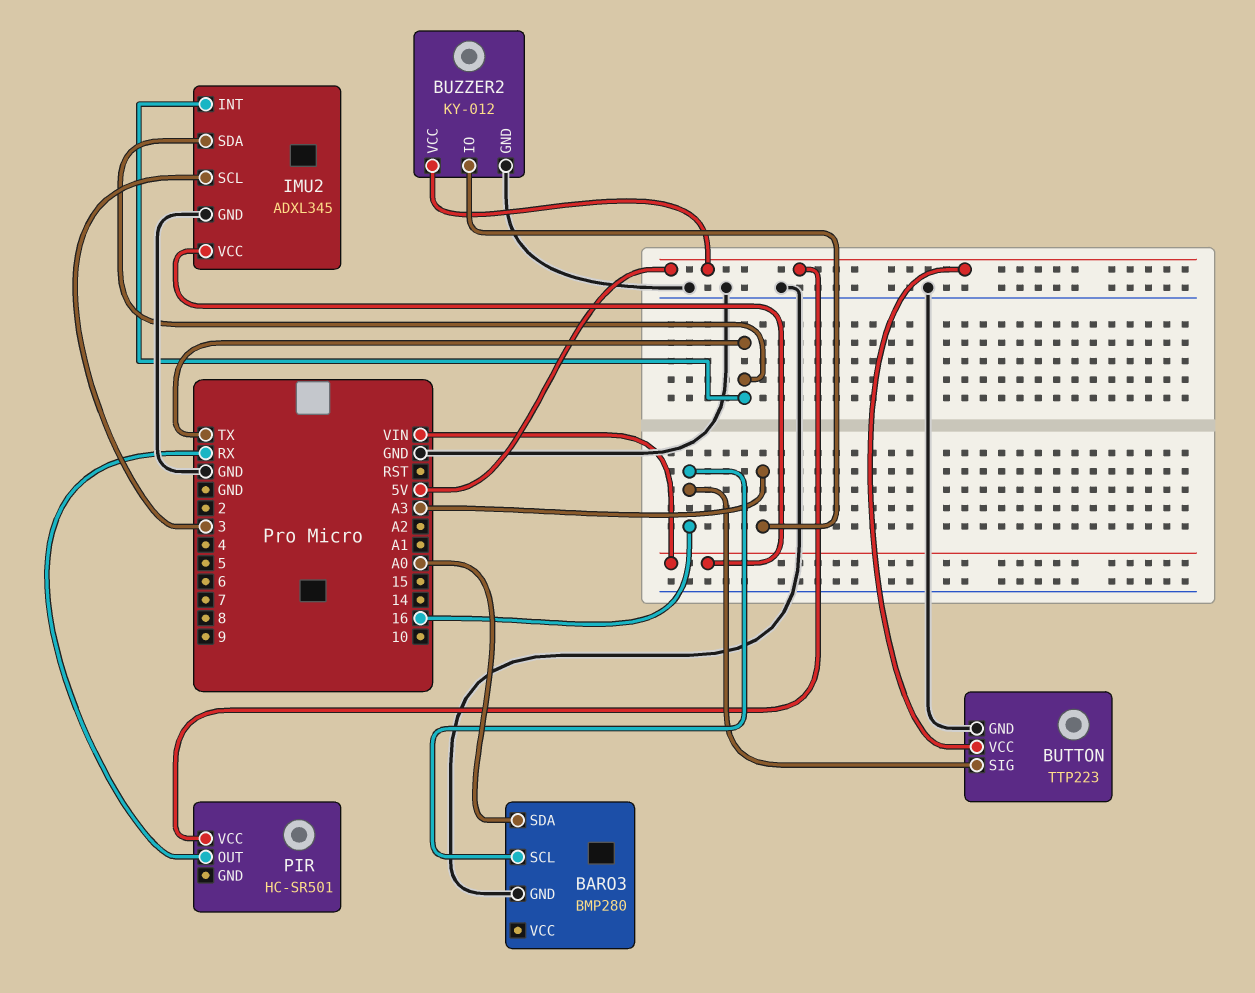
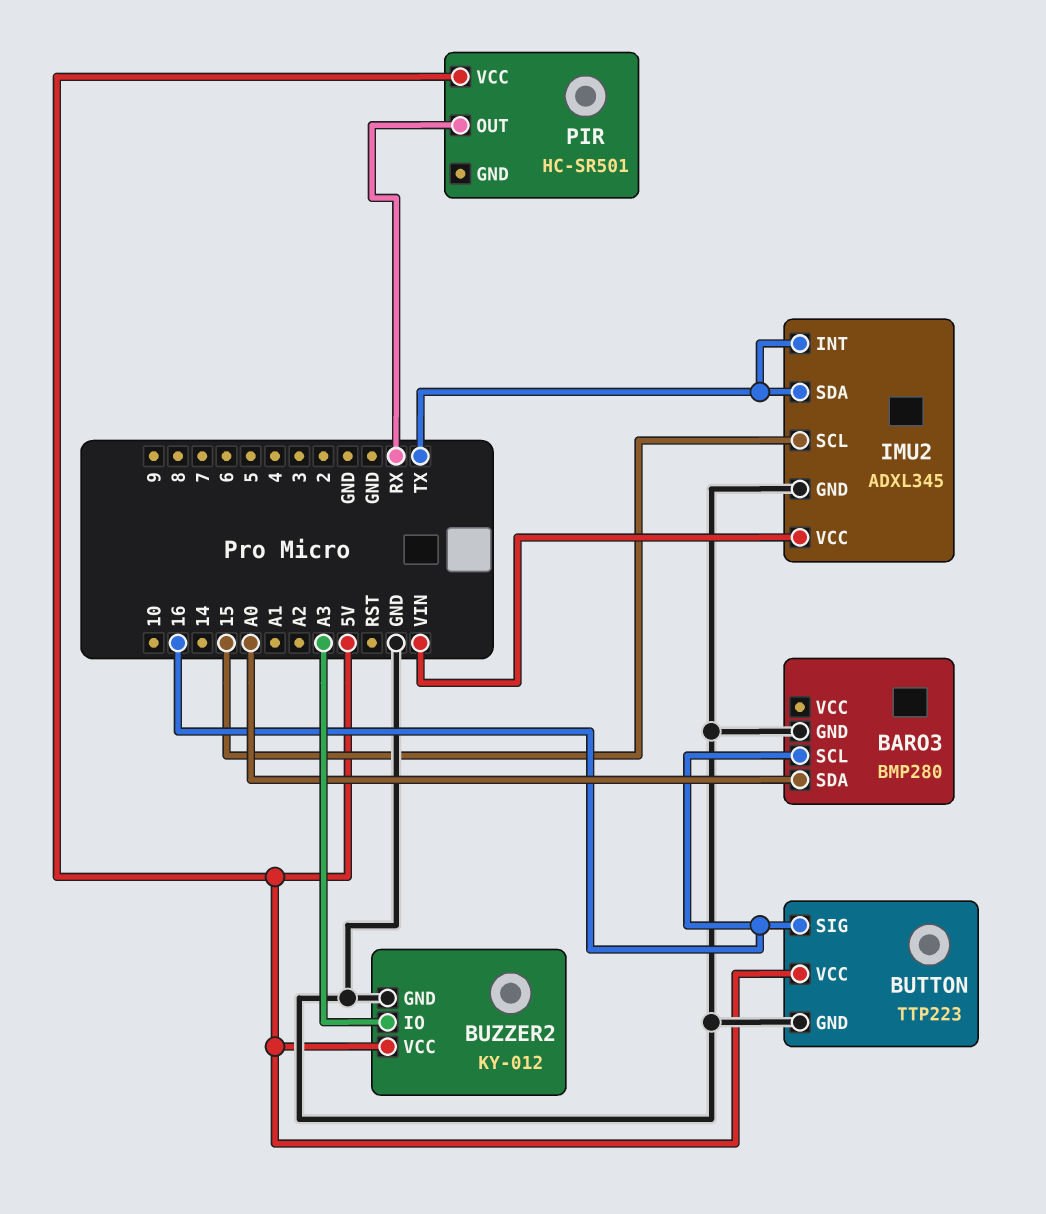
IMU2 pin SCL: 3 -> 15

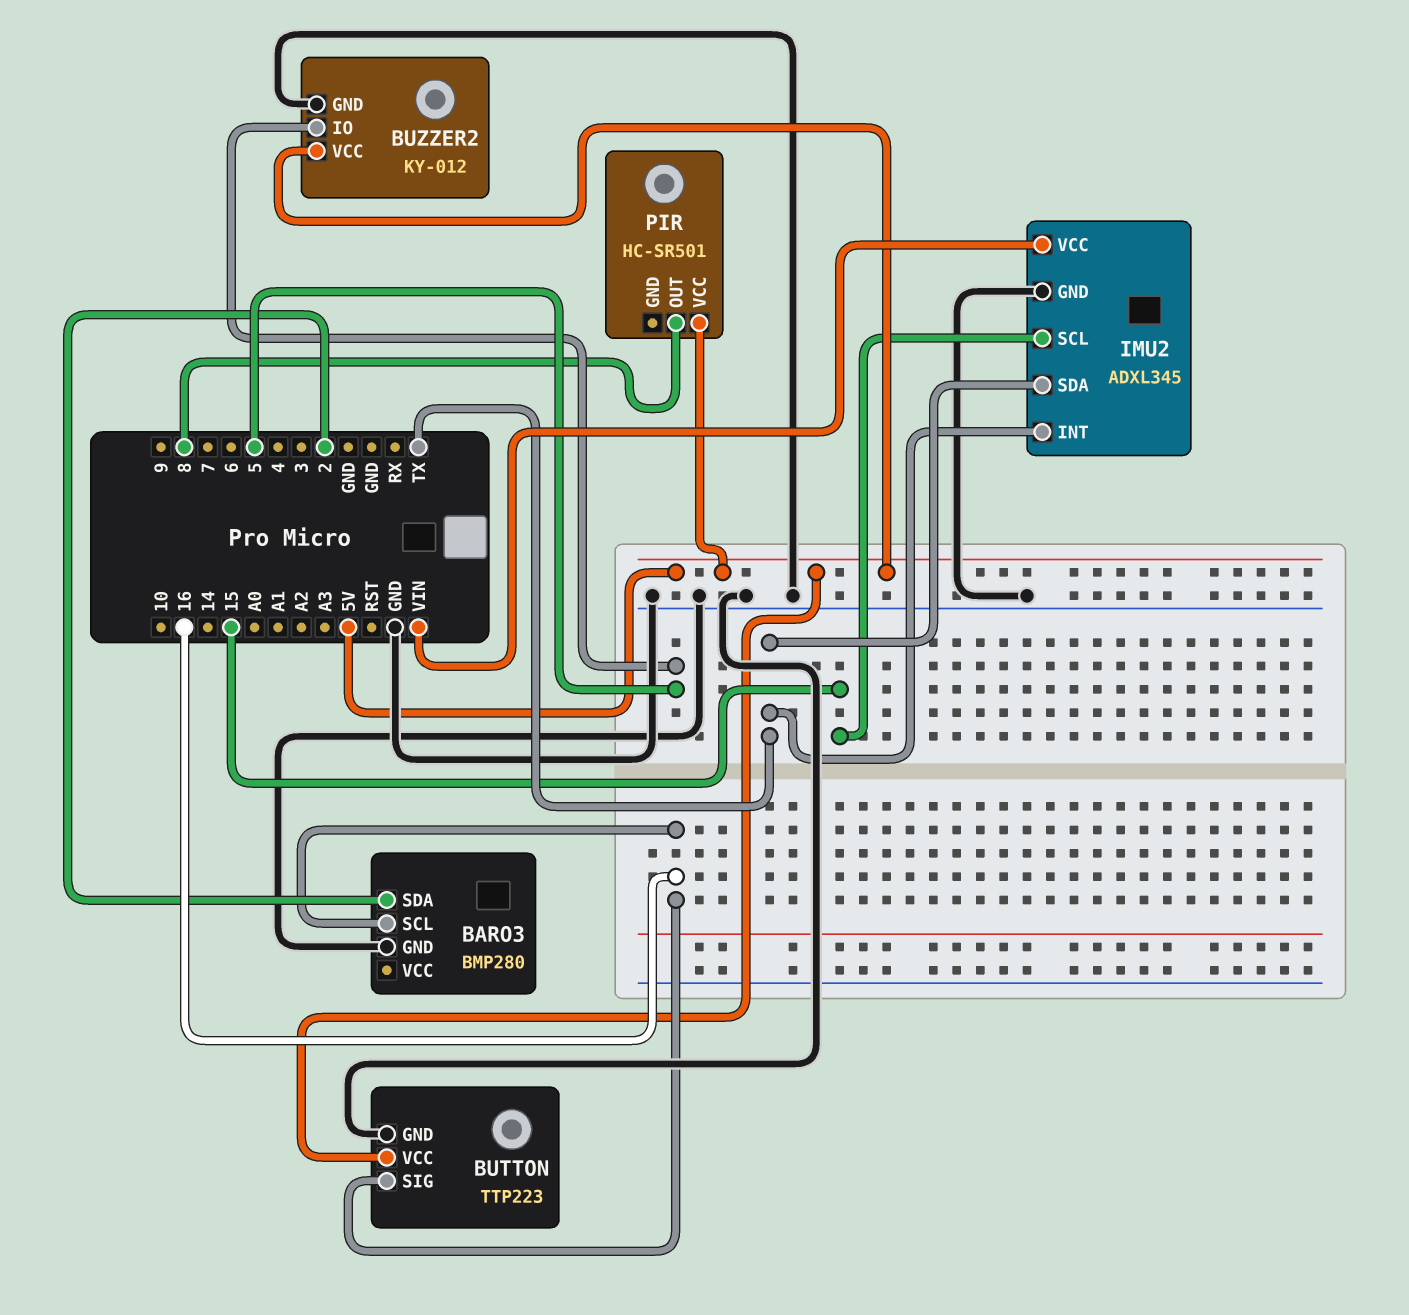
BARO3 pin SDA: A0 -> 2
BUZZER2 pin IO: A3 -> 5
PIR pin OUT: RX -> 8

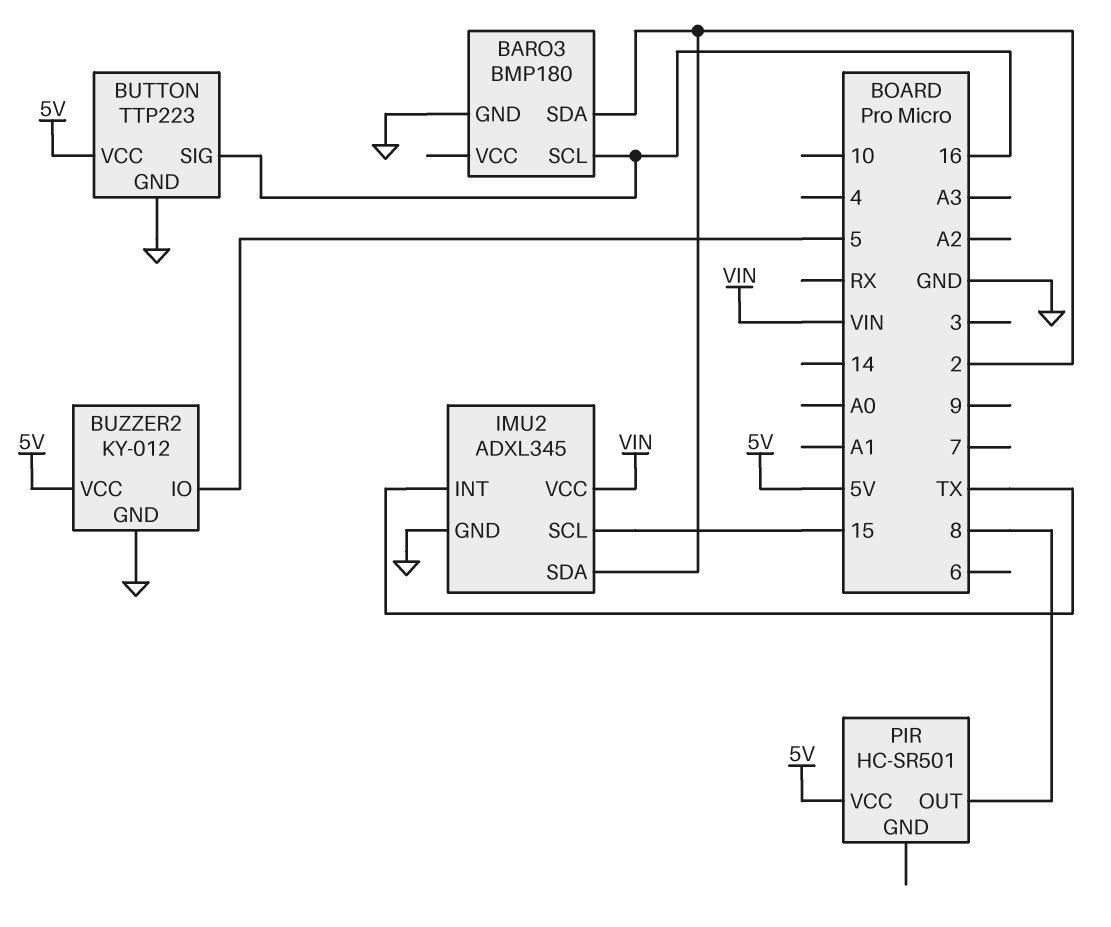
BARO3: BMP280 -> BMP180
IMU2 pin SDA: TX -> 2

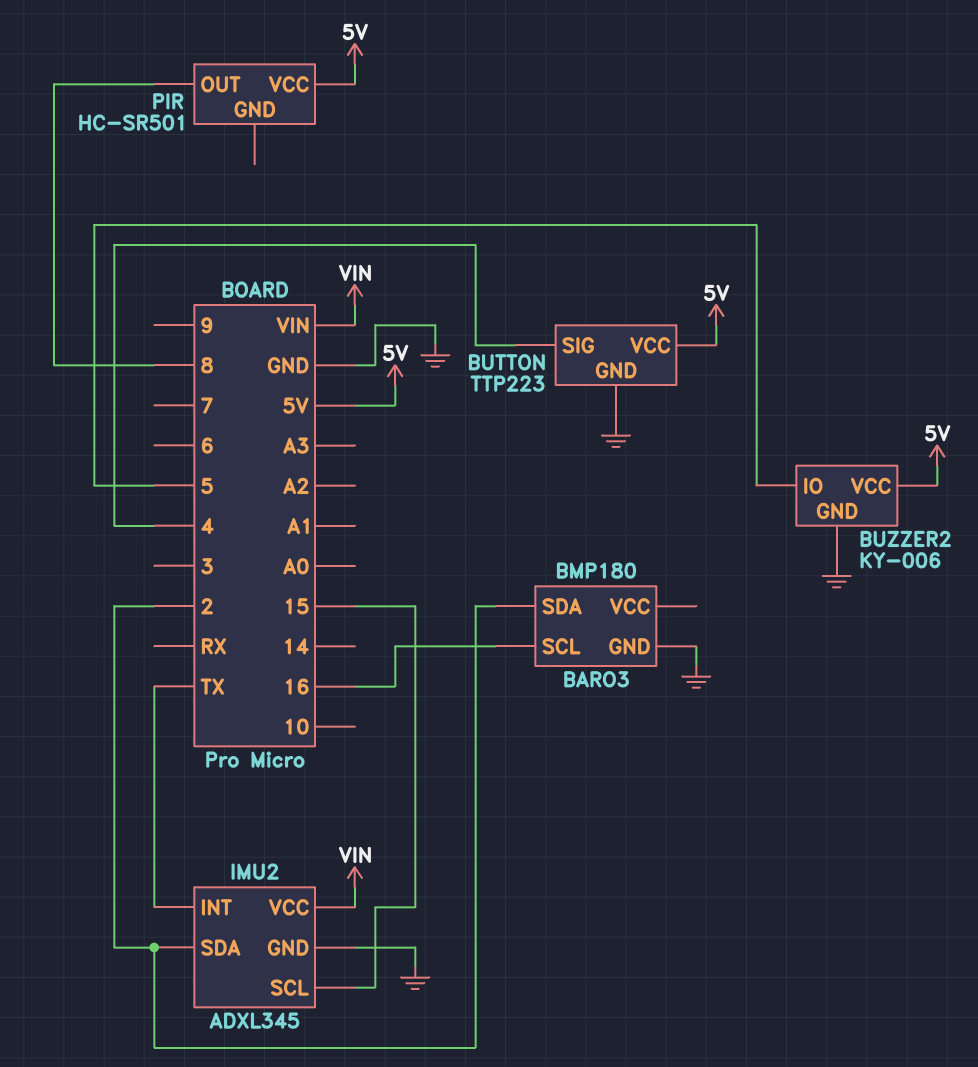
BUTTON pin SIG: 16 -> 4
BUZZER2: KY-012 -> KY-006

